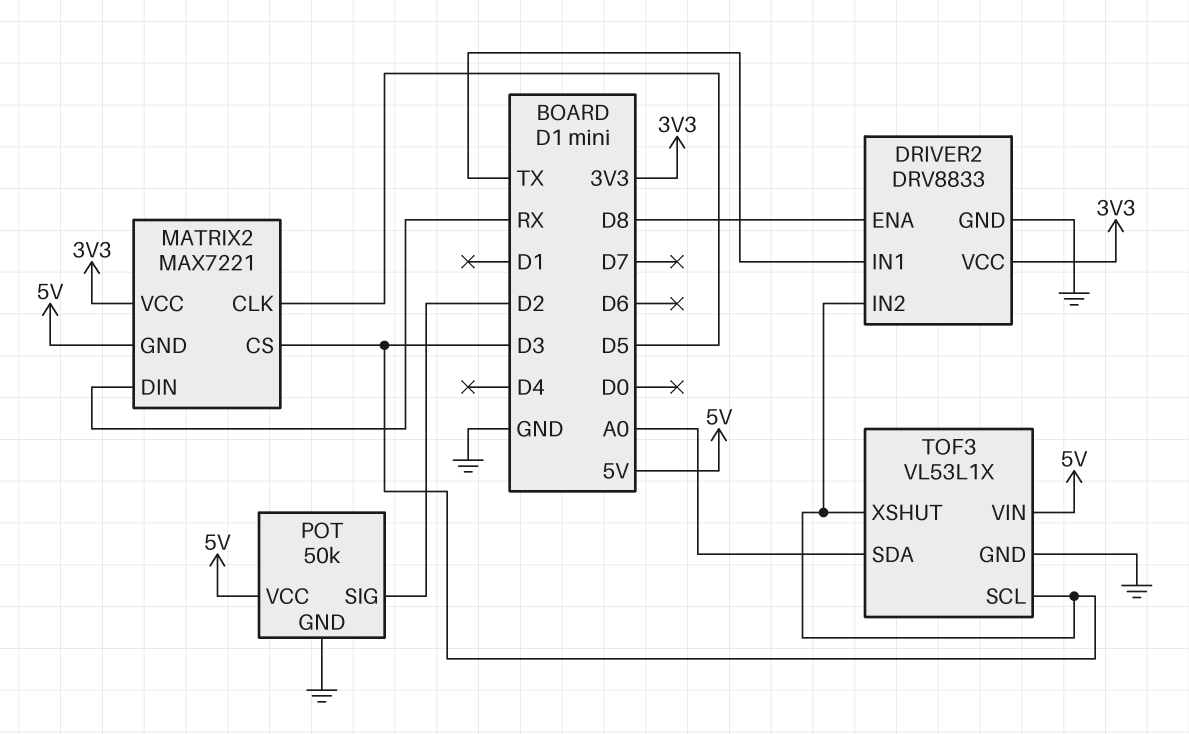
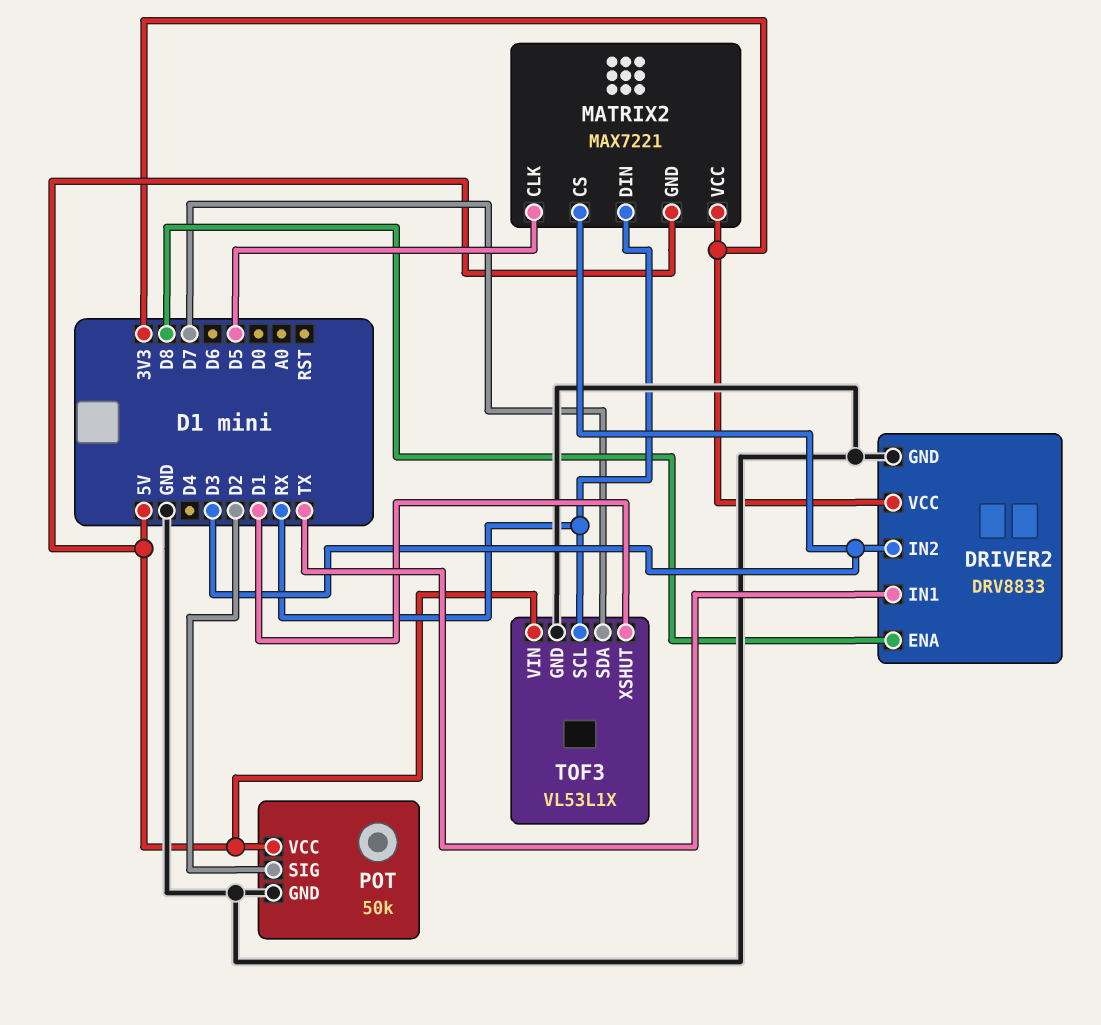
TOF3 pin SCL: D3 -> RX
TOF3 pin SDA: A0 -> D7
TOF3 pin XSHUT: D3 -> D1

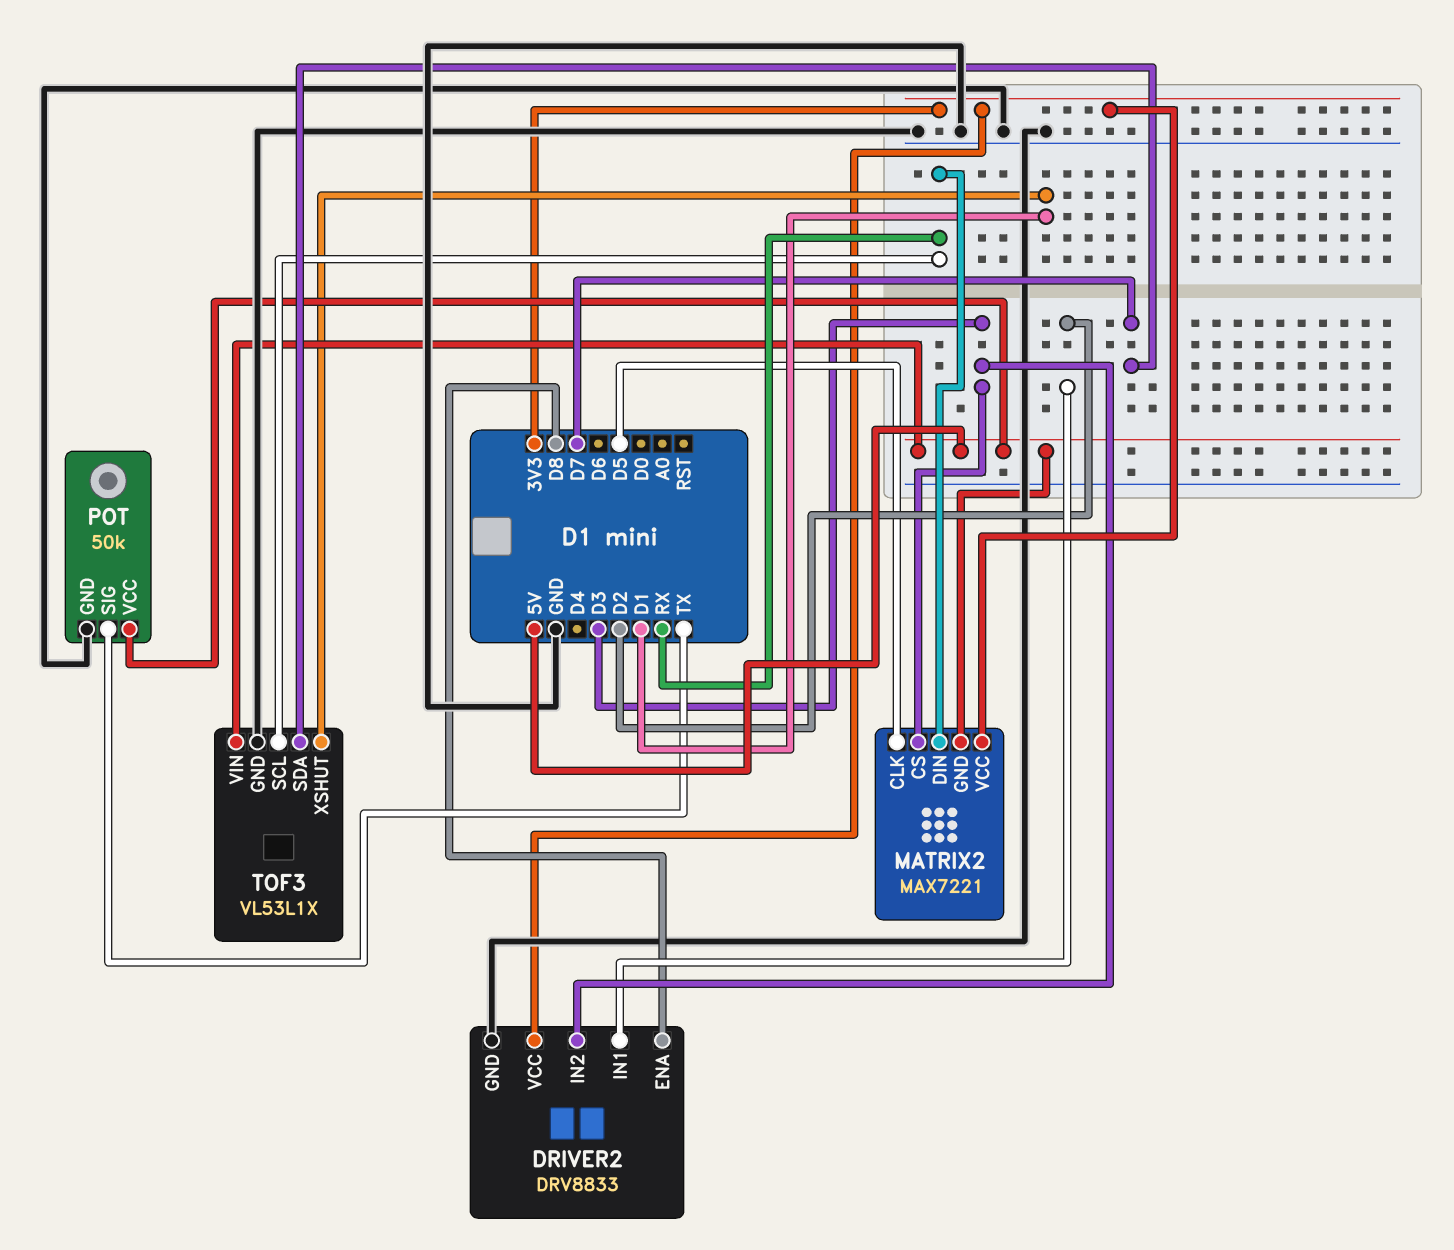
DRIVER2 pin IN1: TX -> D2
POT pin SIG: D2 -> TX

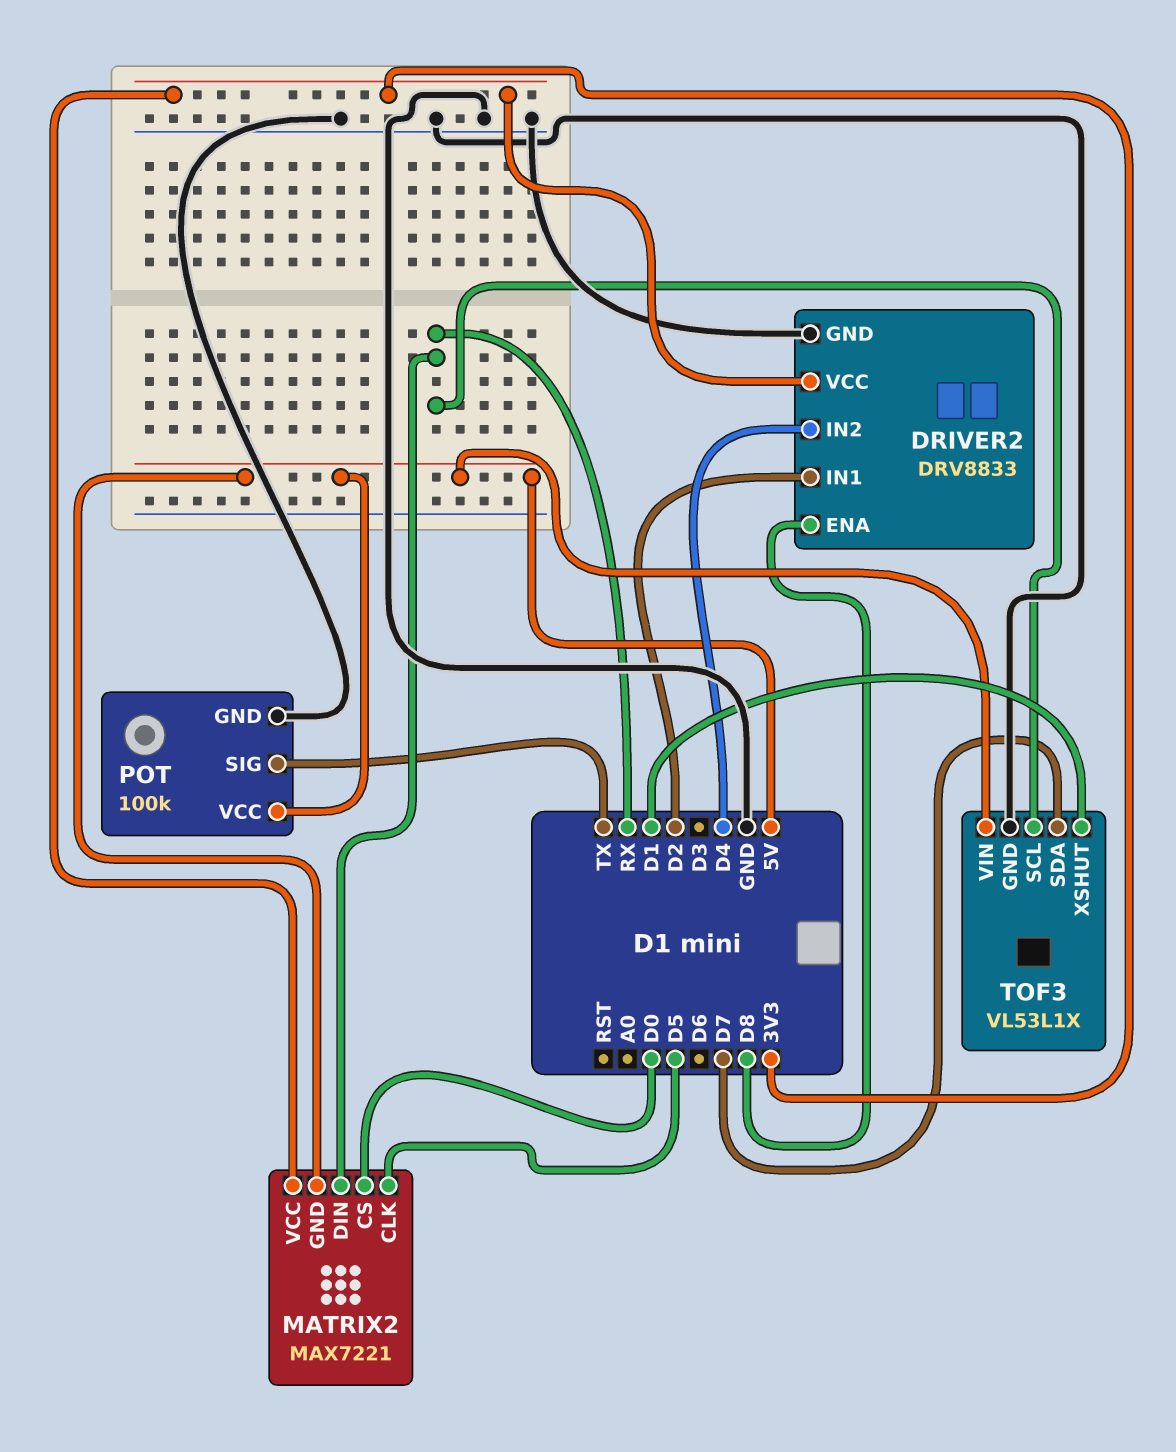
DRIVER2 pin IN2: D3 -> D4
MATRIX2 pin CS: D3 -> D0
POT: 50k -> 100k

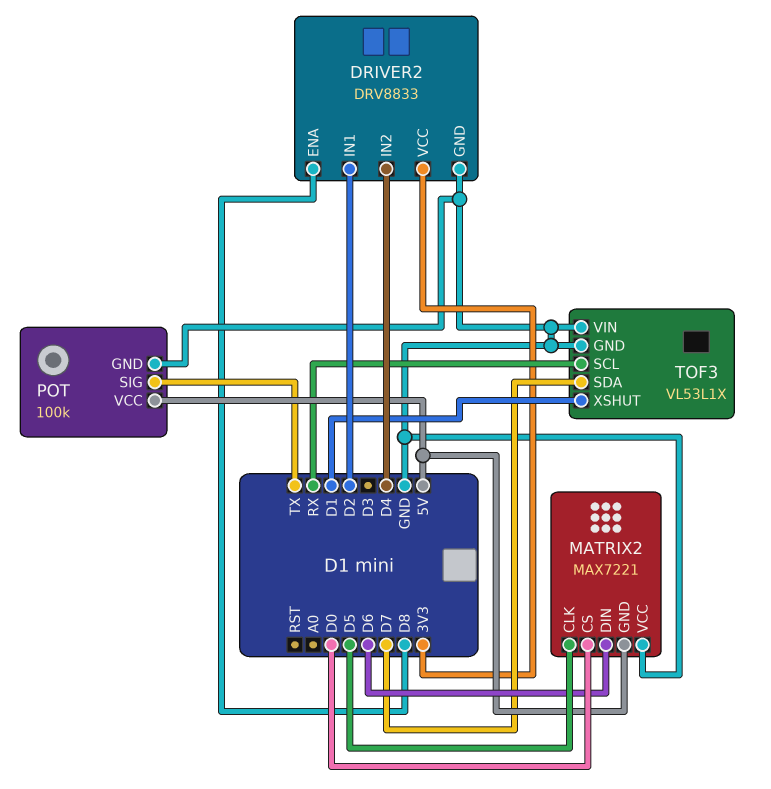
MATRIX2 pin DIN: RX -> D6
MATRIX2 pin VCC: 3V3 -> GND
TOF3 pin VIN: 5V -> GND

